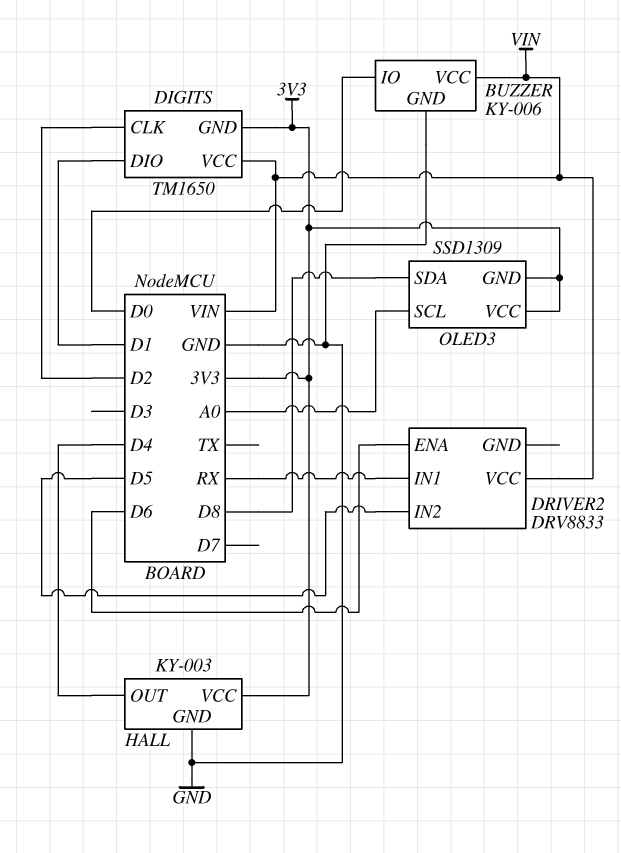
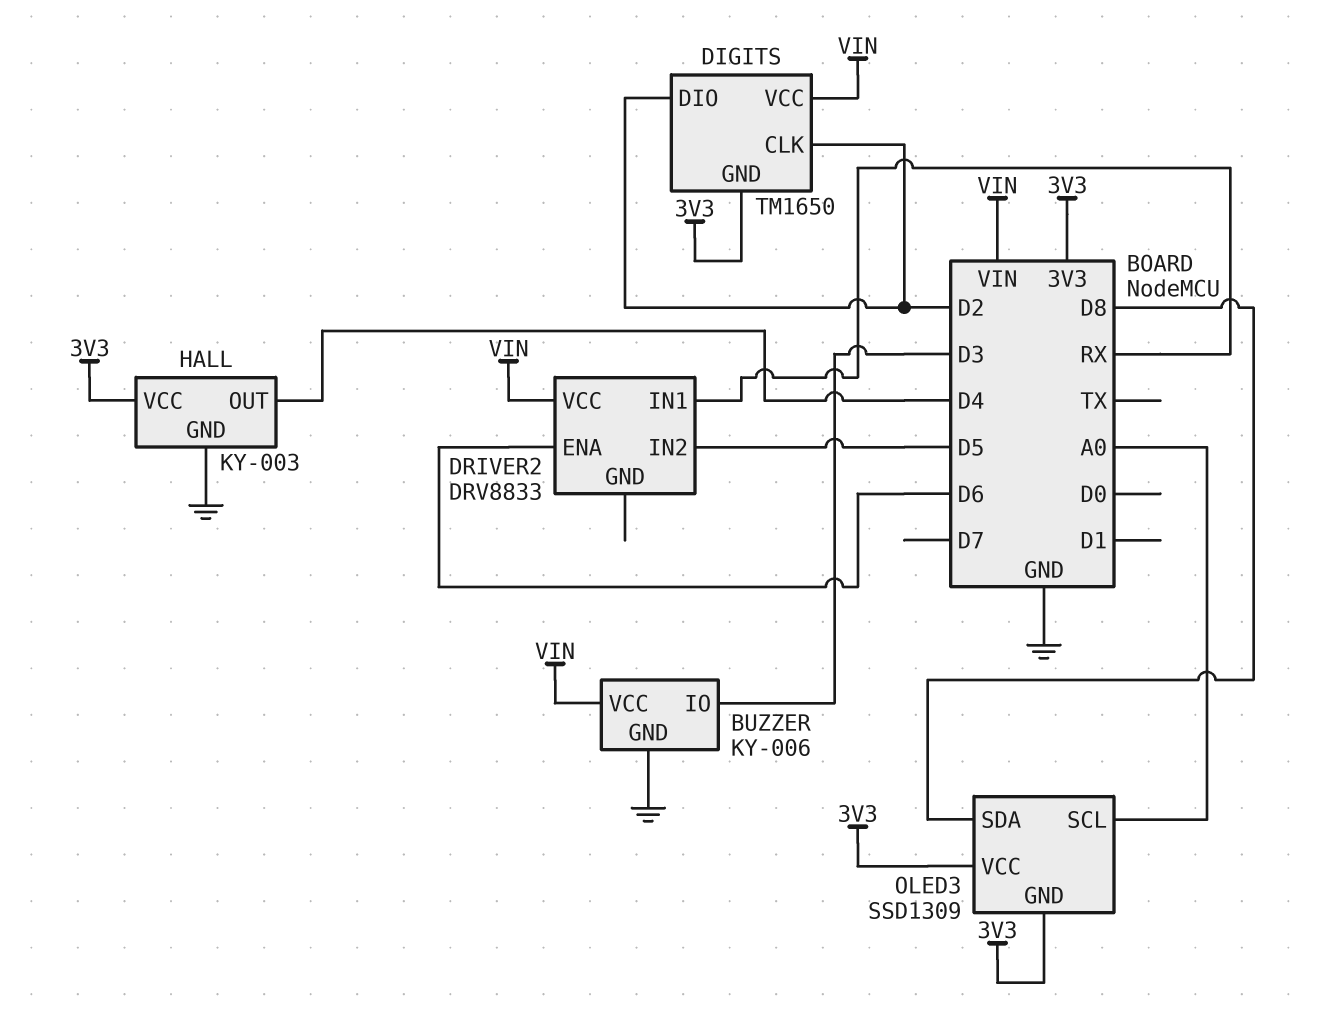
BUZZER pin IO: D0 -> D3
DIGITS pin DIO: D1 -> D2

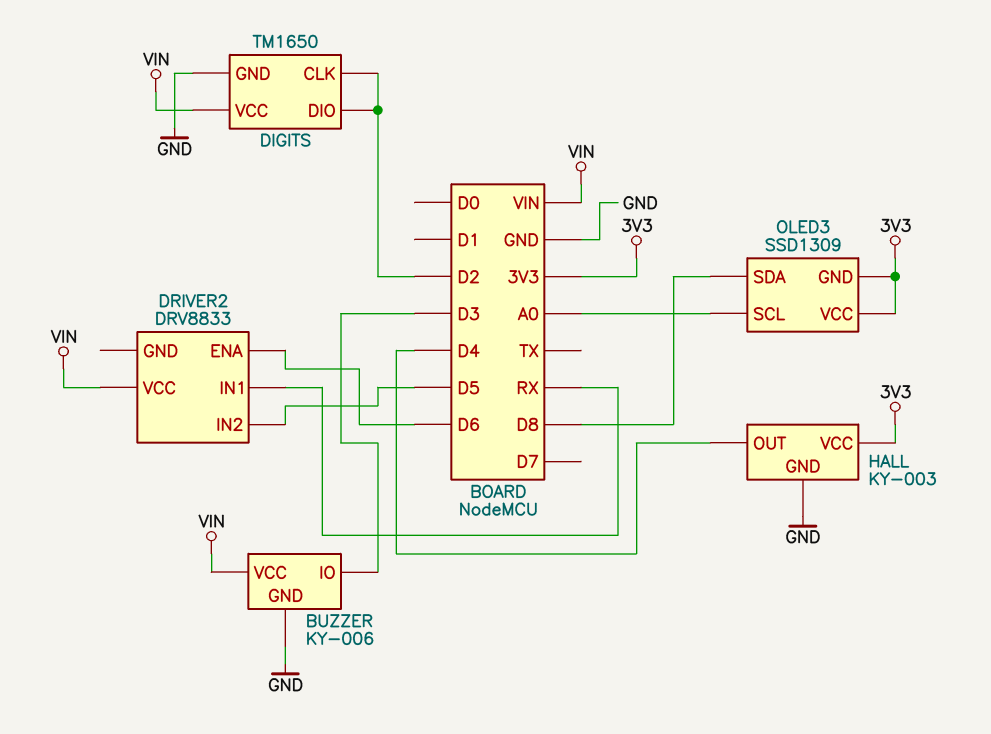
DIGITS pin GND: 3V3 -> GND

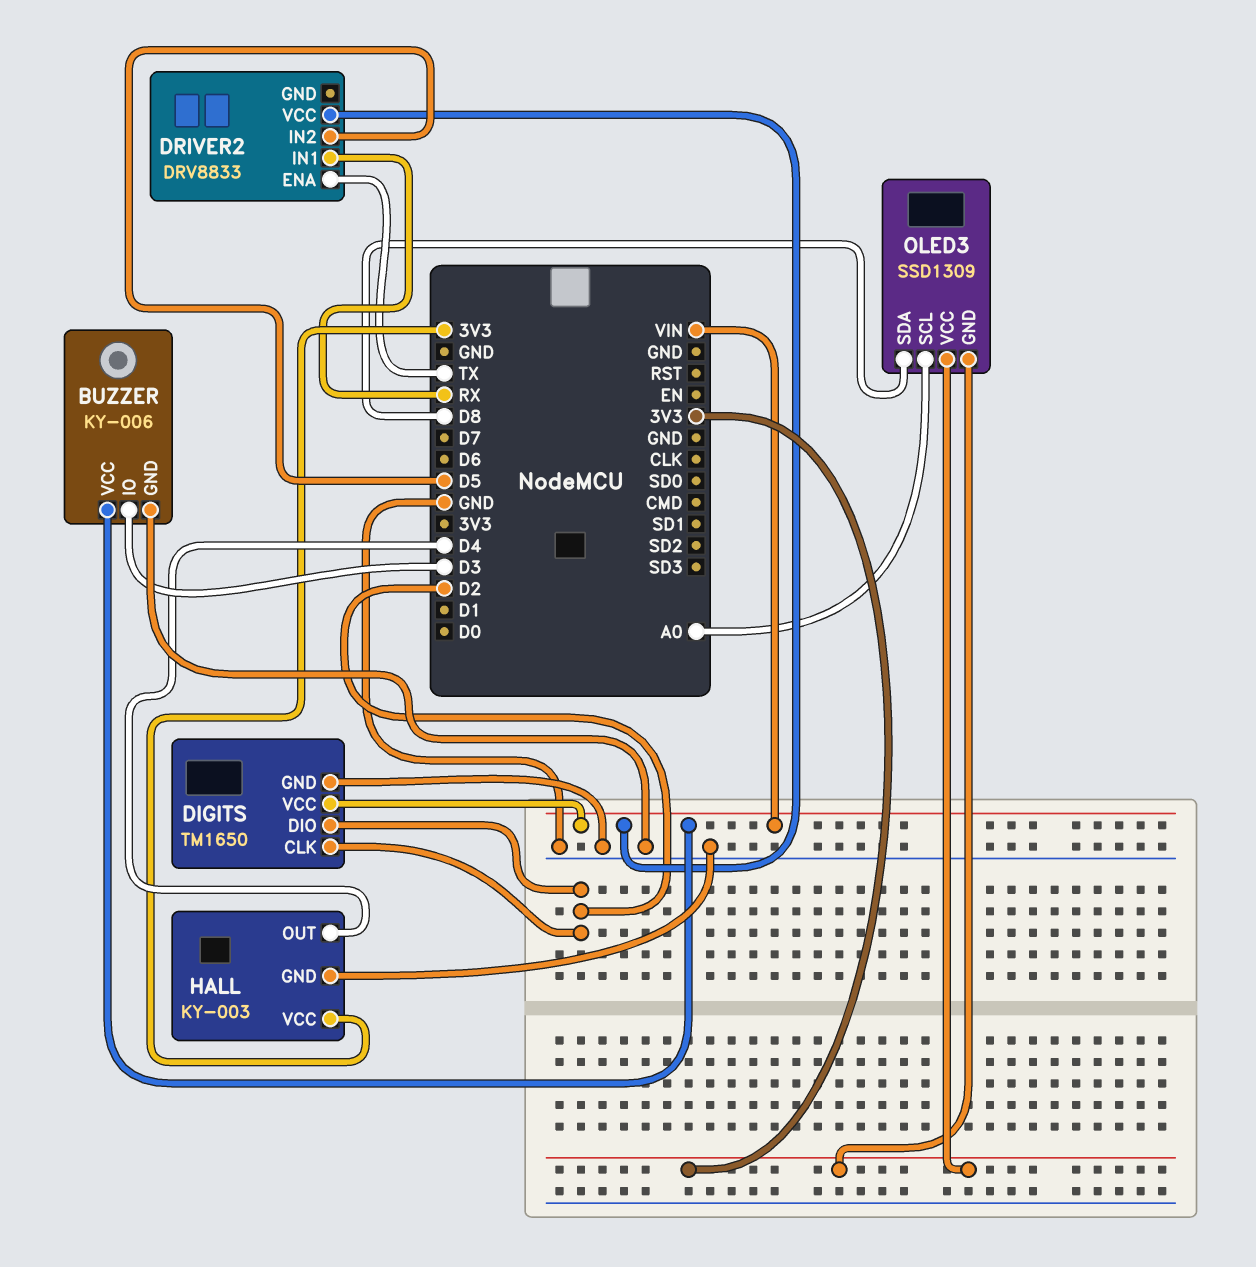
DRIVER2 pin ENA: D6 -> TX

